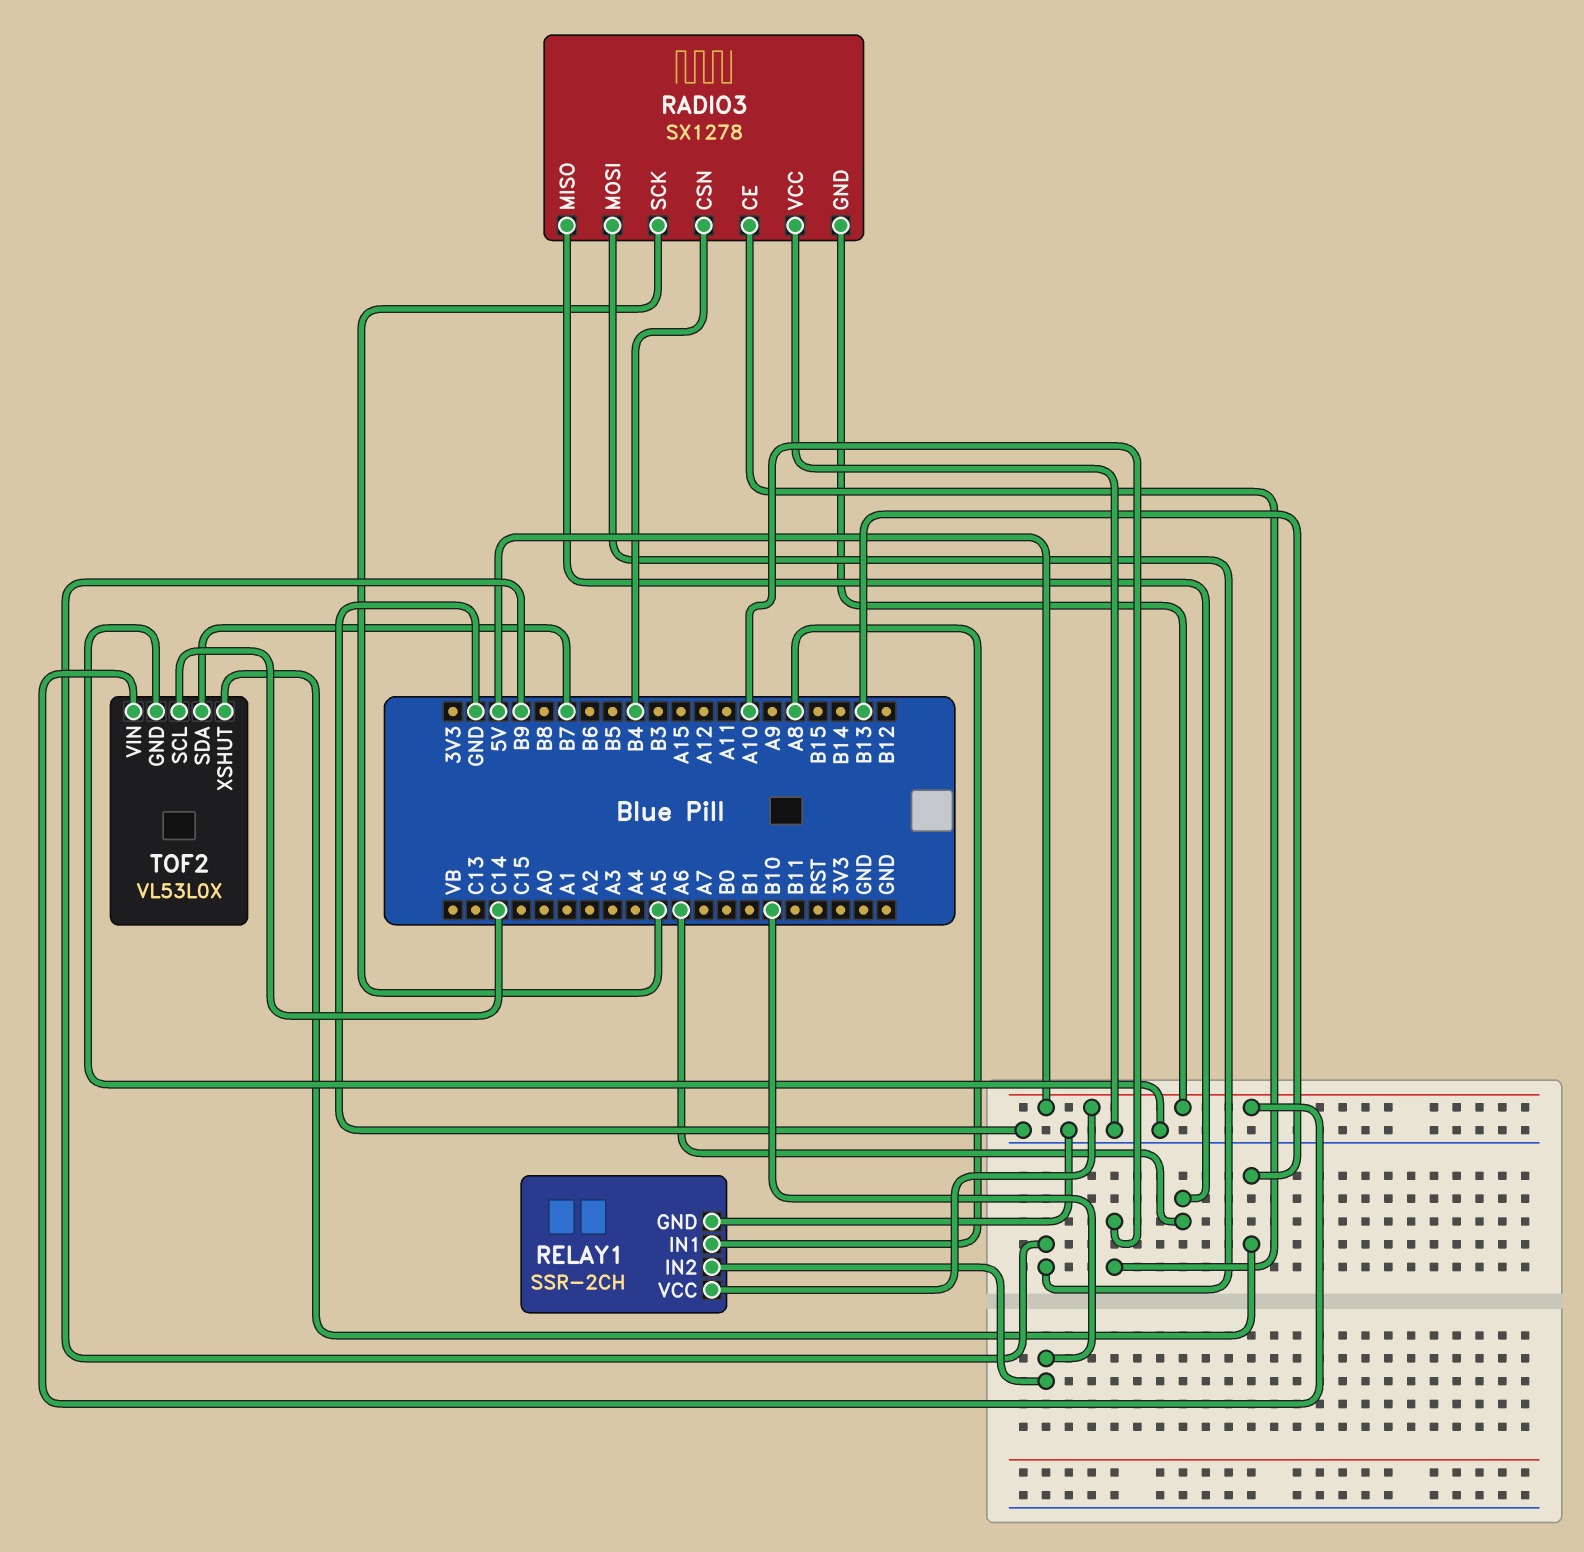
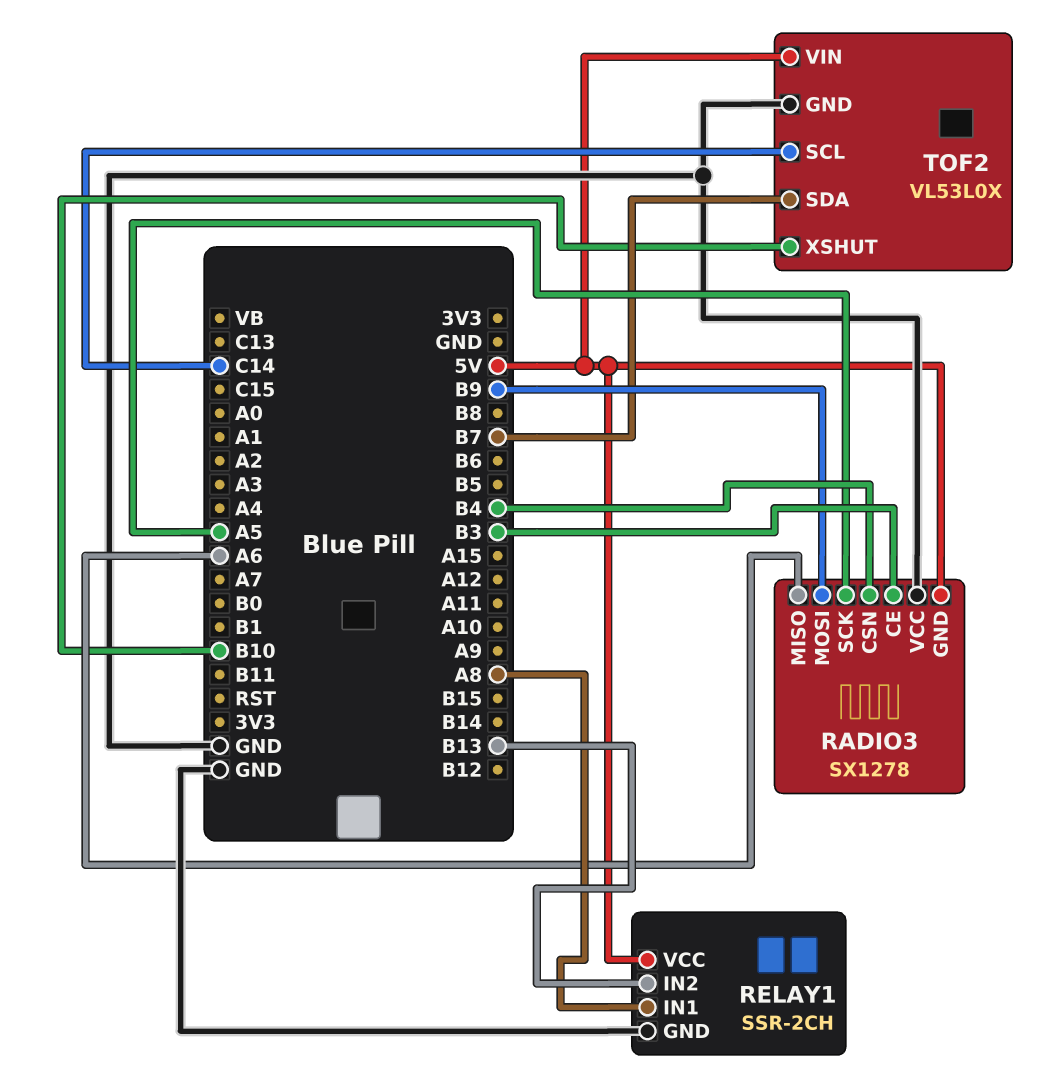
RADIO3 pin CE: A10 -> B3
RELAY1 pin IN2: B10 -> B13
TOF2 pin XSHUT: B13 -> B10

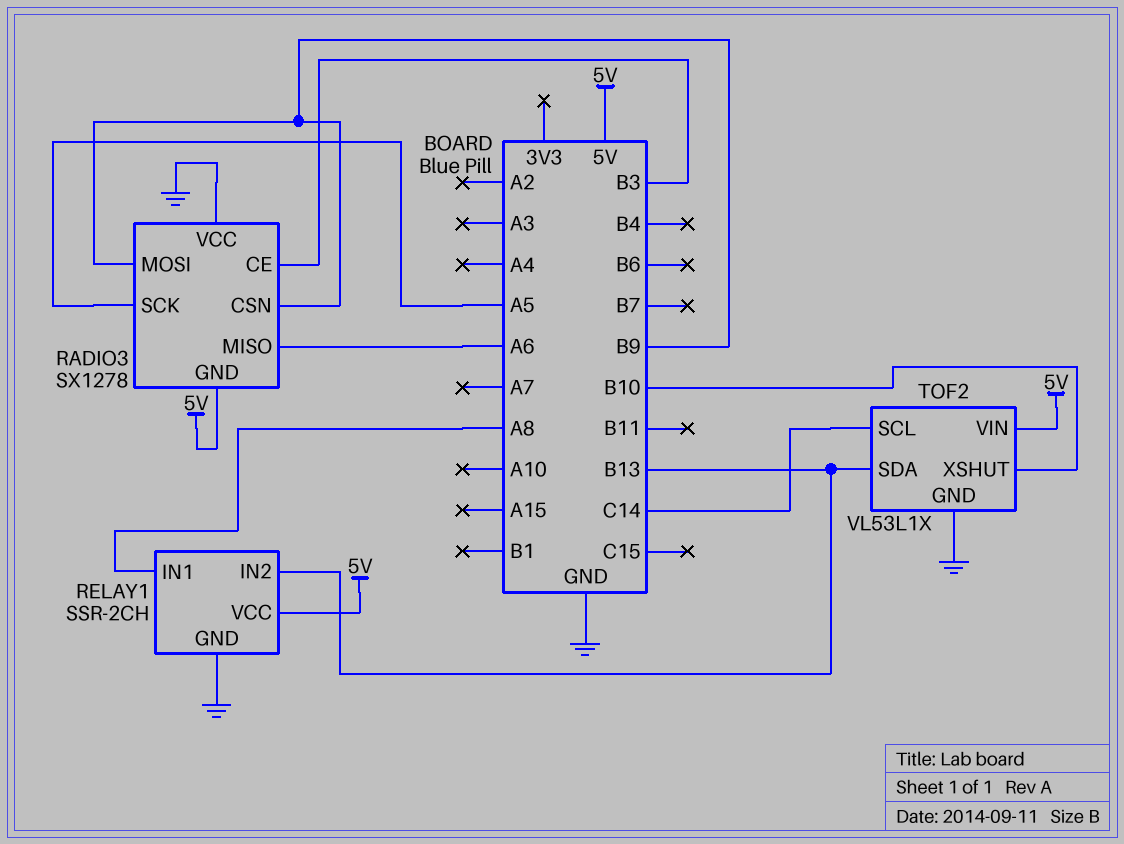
RADIO3 pin CSN: B4 -> B9
TOF2: VL53L0X -> VL53L1X
TOF2 pin SDA: B7 -> B13

